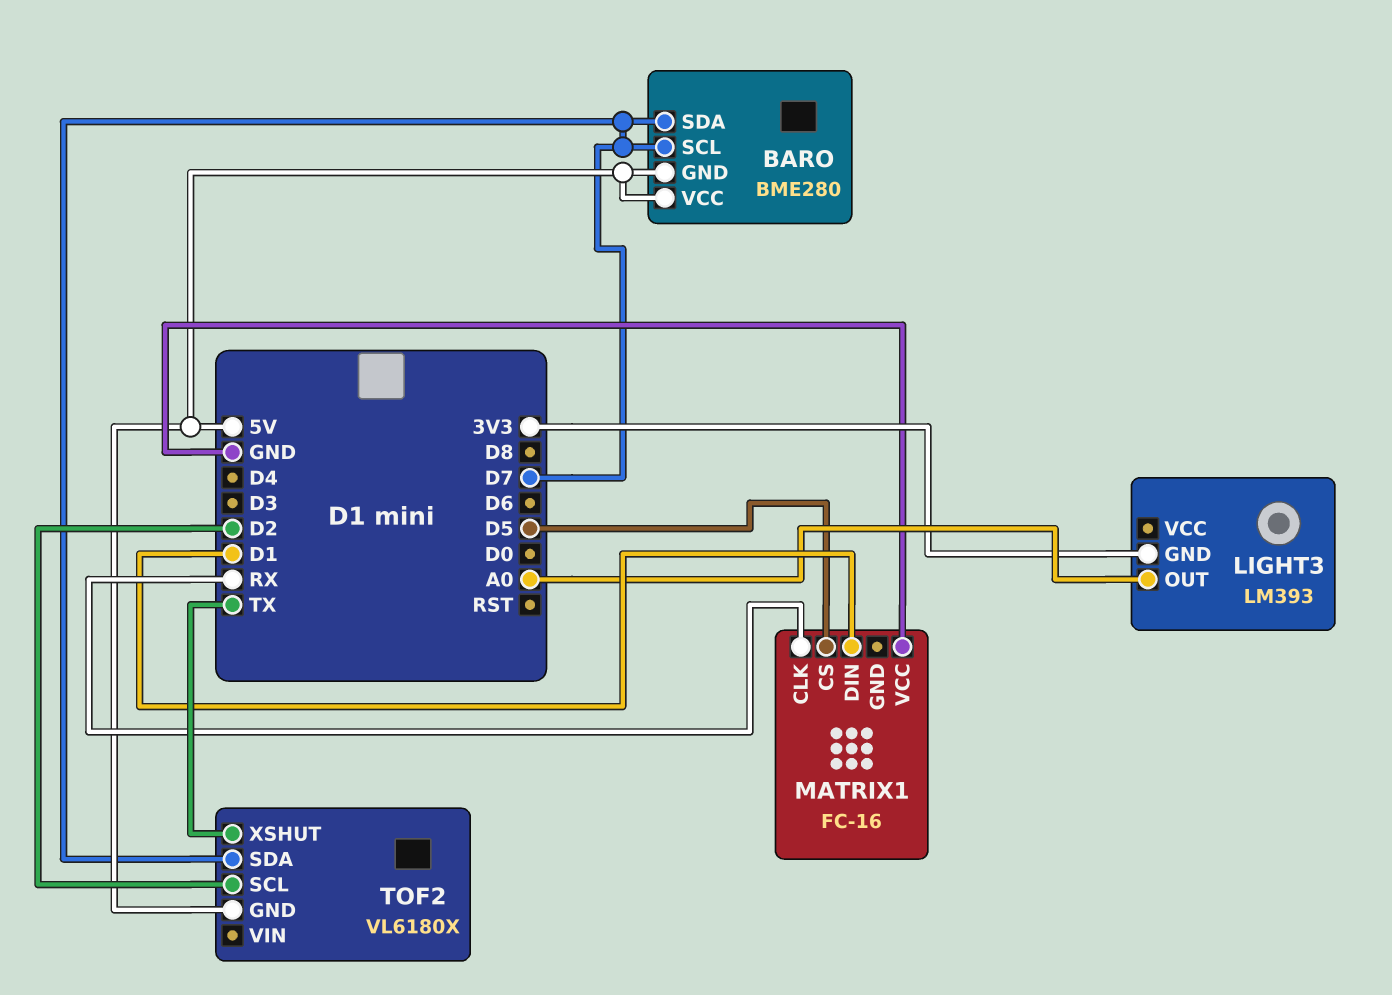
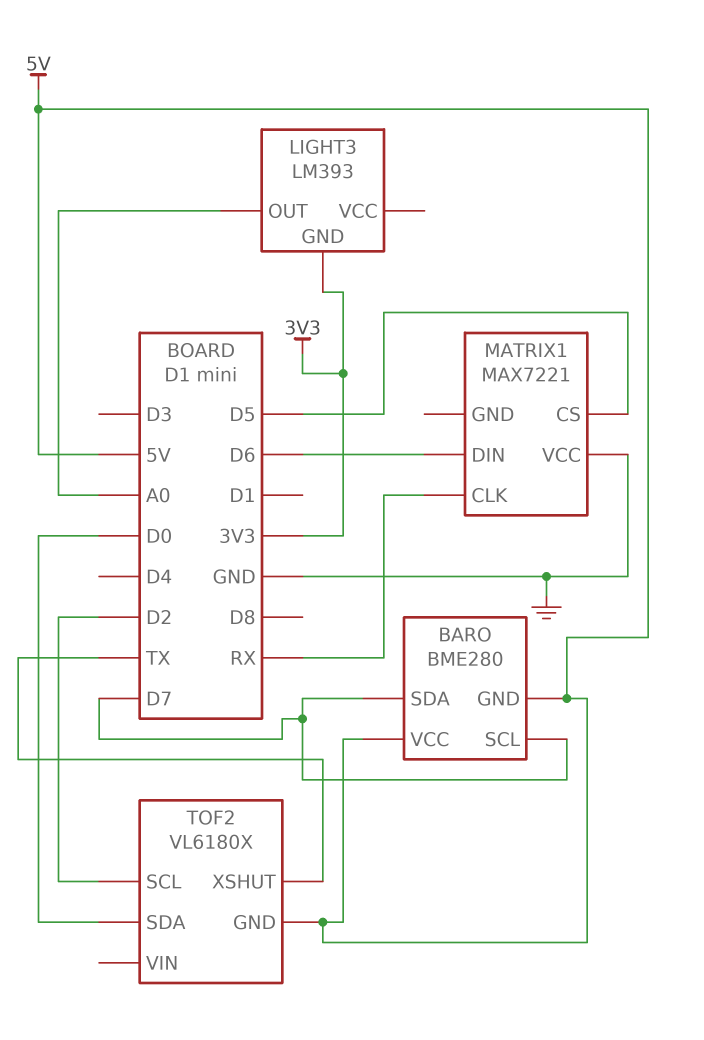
MATRIX1: FC-16 -> MAX7221
MATRIX1 pin DIN: D1 -> D6
TOF2 pin SDA: D7 -> D0

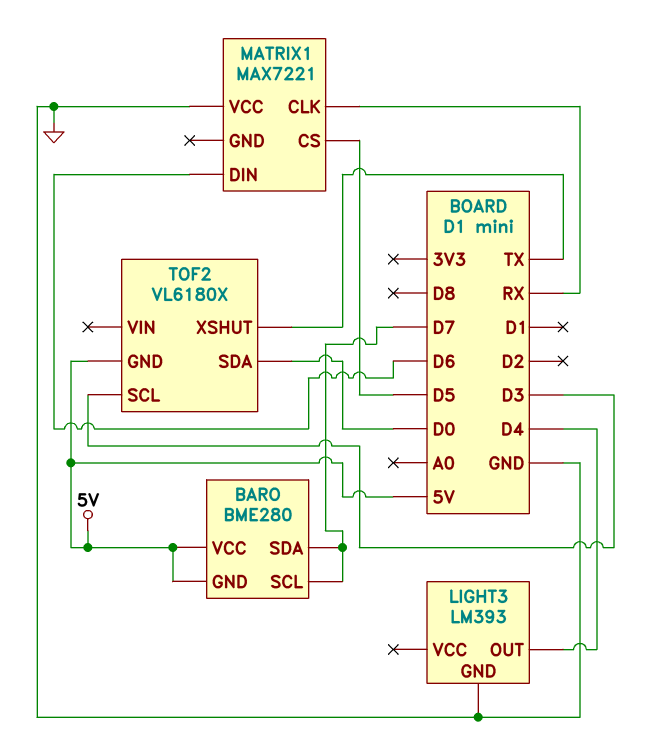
LIGHT3 pin GND: 3V3 -> GND
LIGHT3 pin OUT: A0 -> D4
TOF2 pin SCL: D2 -> D3

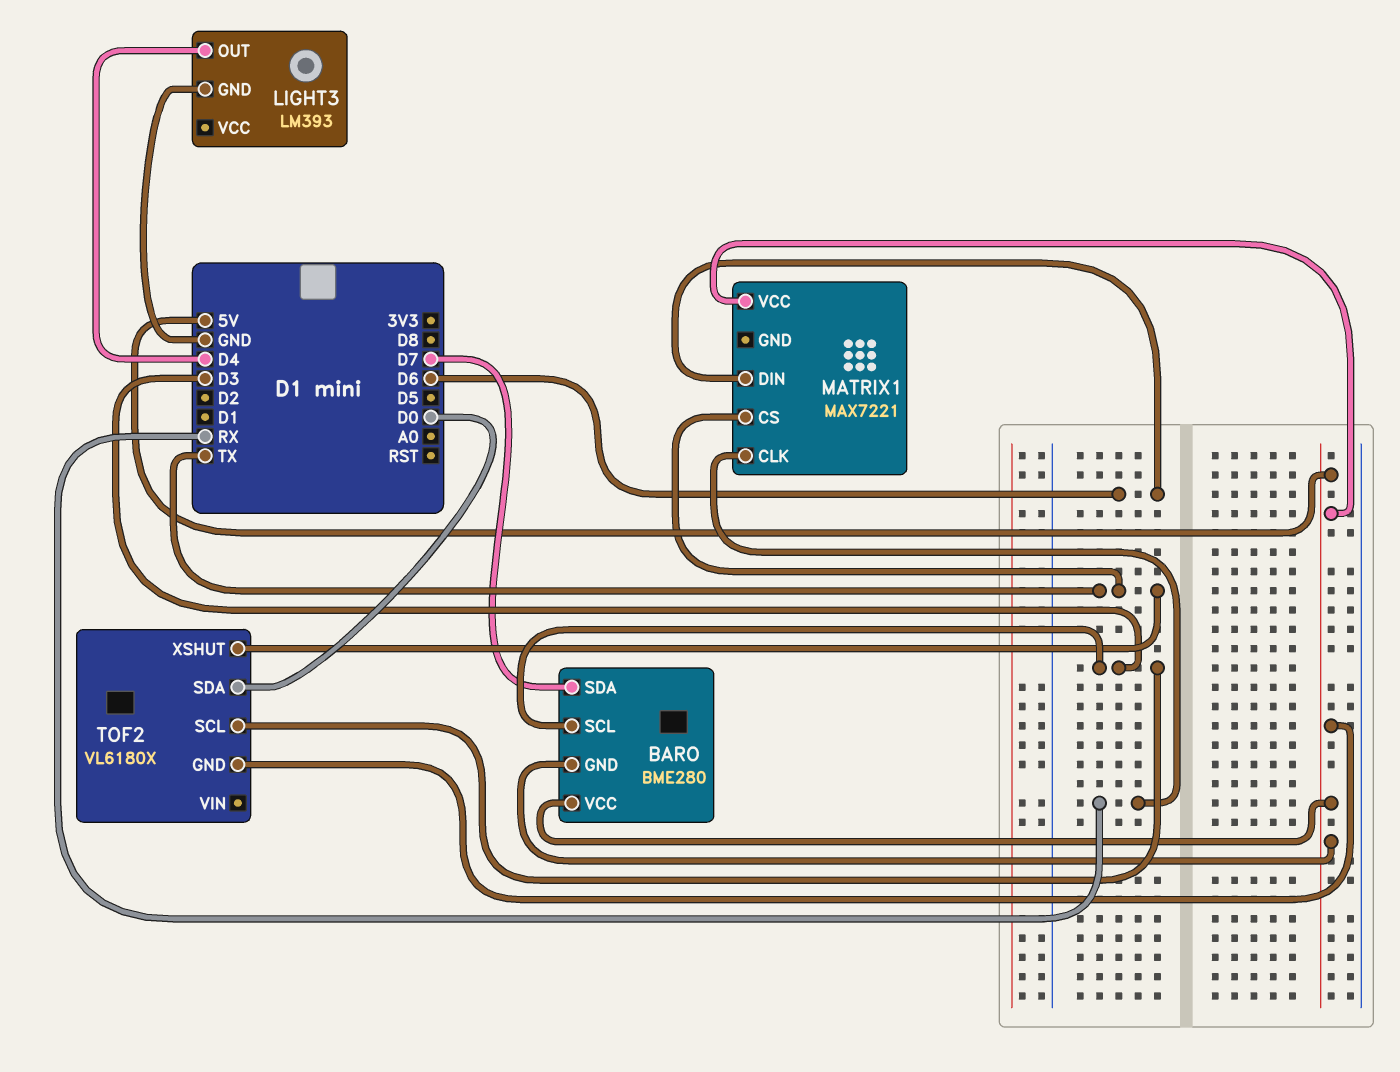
BARO pin SCL: D7 -> D3
MATRIX1 pin CS: D5 -> TX
MATRIX1 pin VCC: GND -> 5V

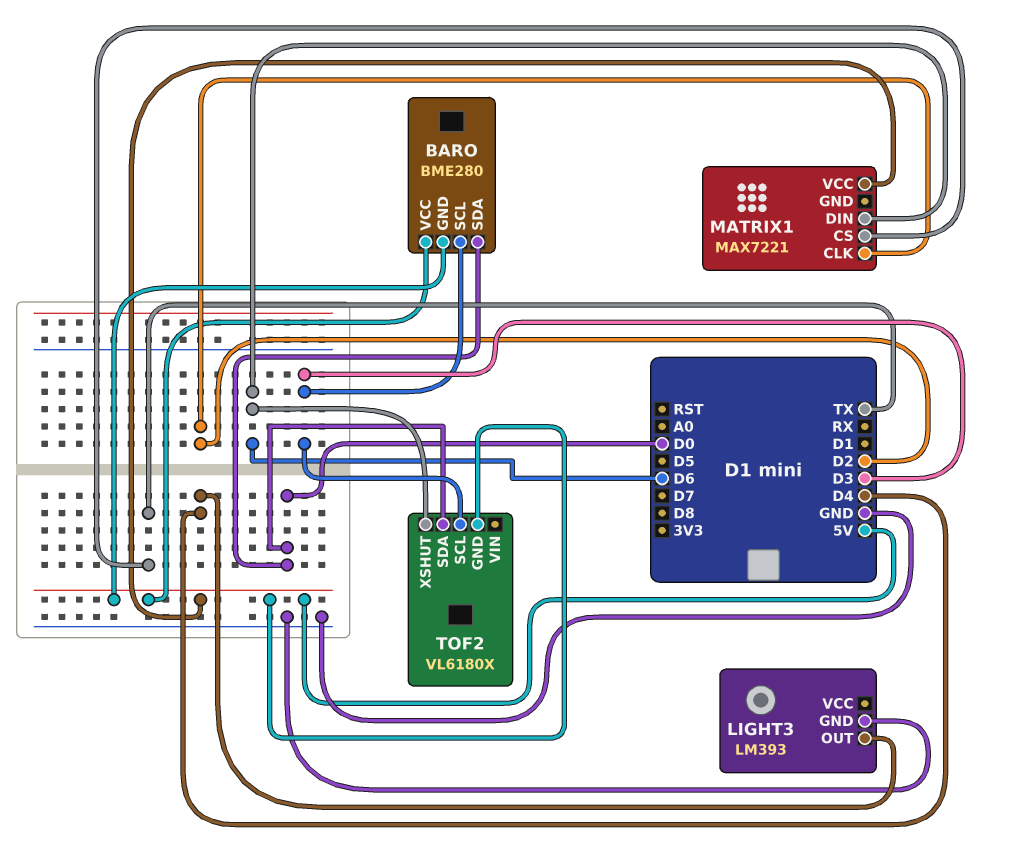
BARO pin SDA: D7 -> D0
MATRIX1 pin CLK: RX -> D2
TOF2 pin XSHUT: TX -> D6

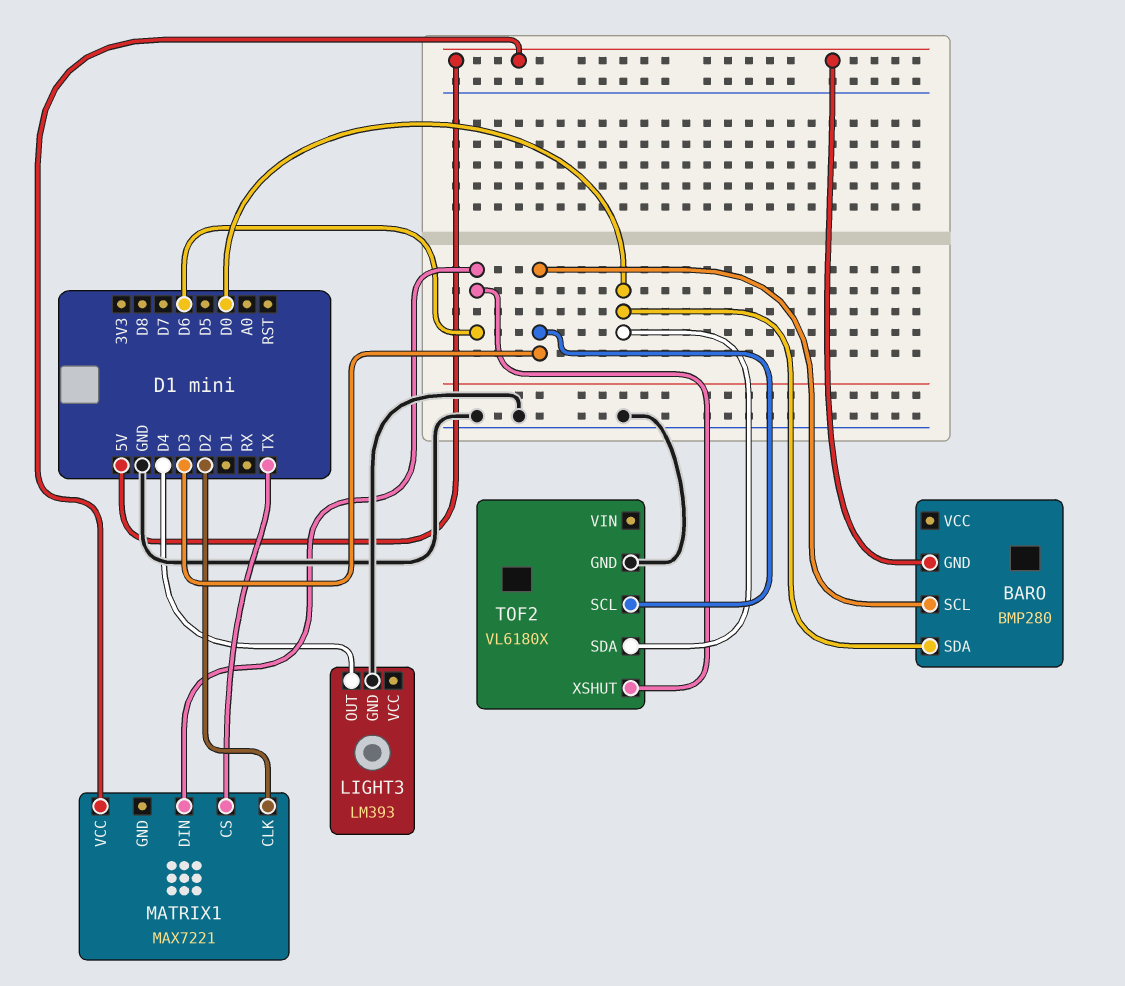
BARO: BME280 -> BMP280
BARO pin VCC: 5V -> none
TOF2 pin GND: 5V -> GND

